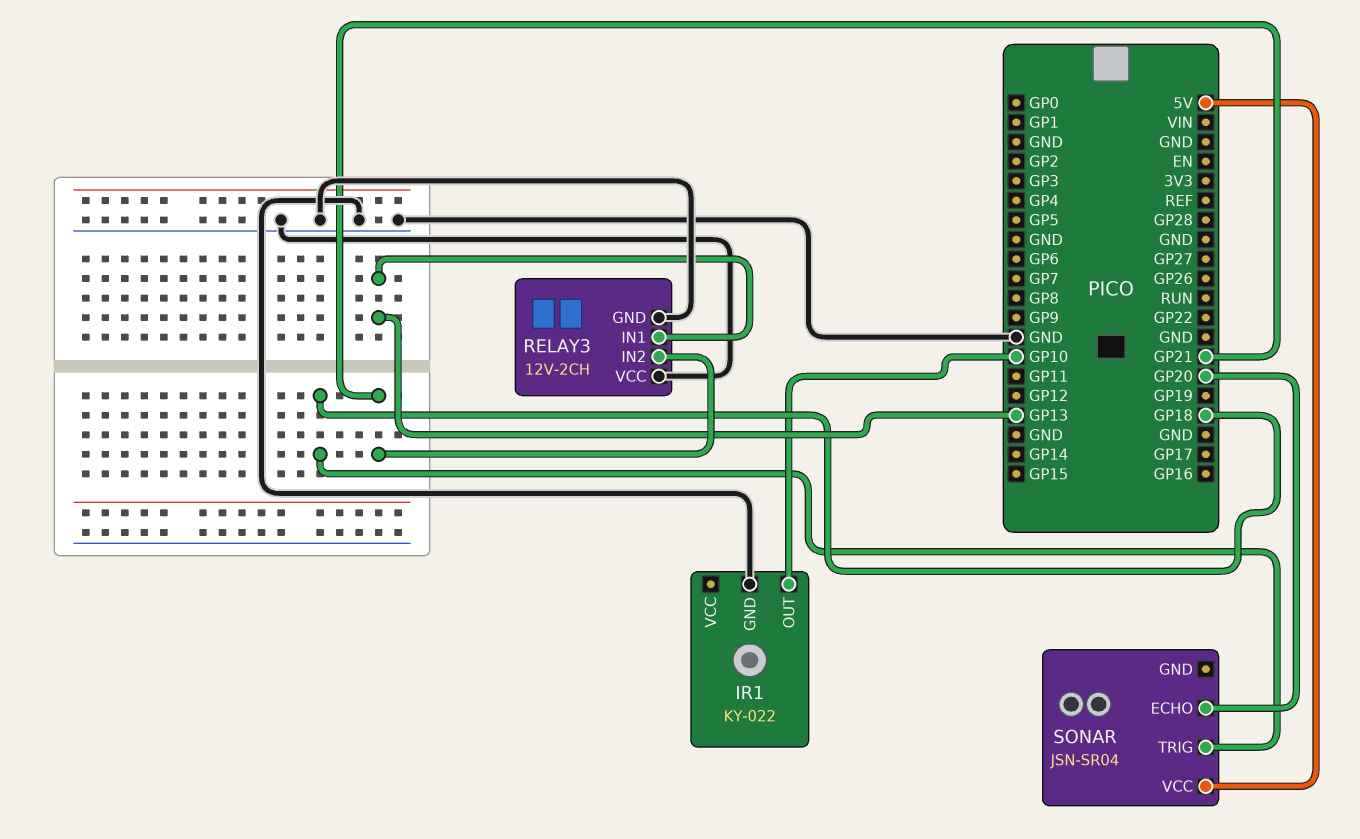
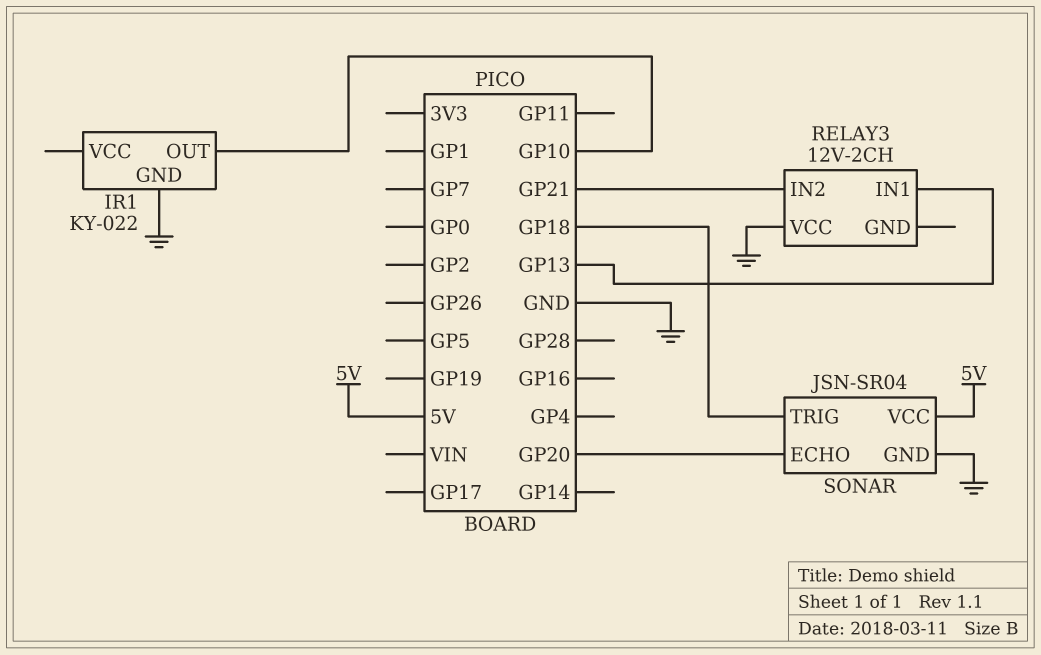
RELAY3 pin GND: GND -> none
SONAR pin GND: none -> GND

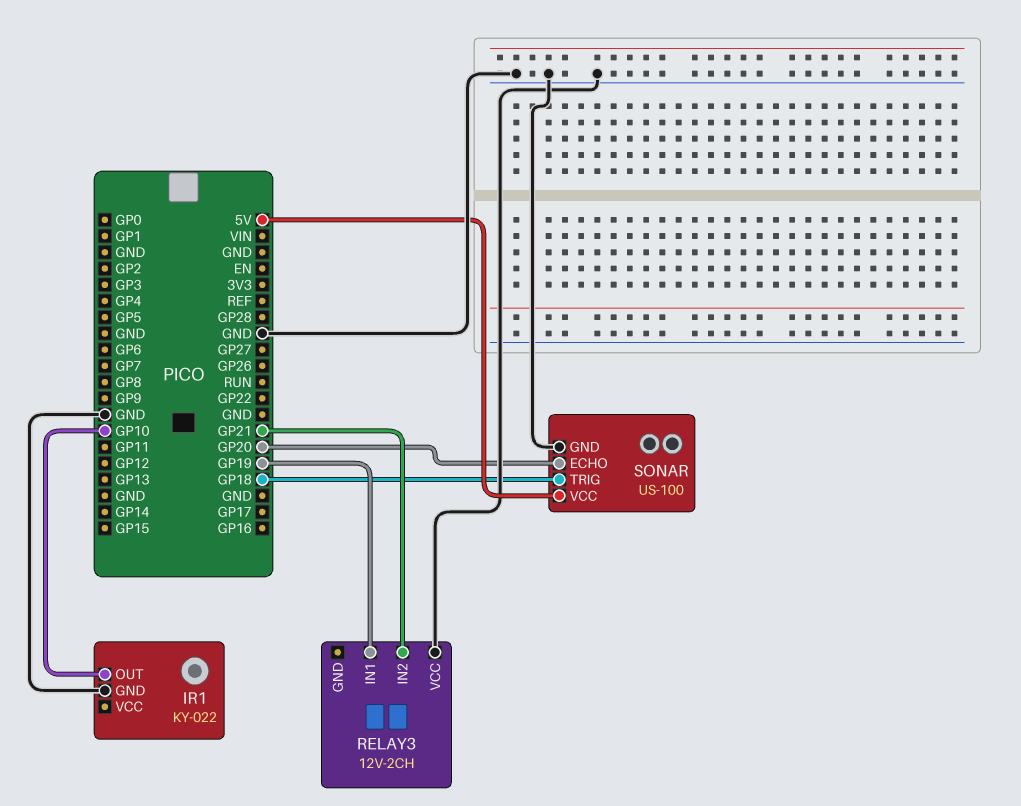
RELAY3 pin IN1: GP13 -> GP19
SONAR: JSN-SR04 -> US-100

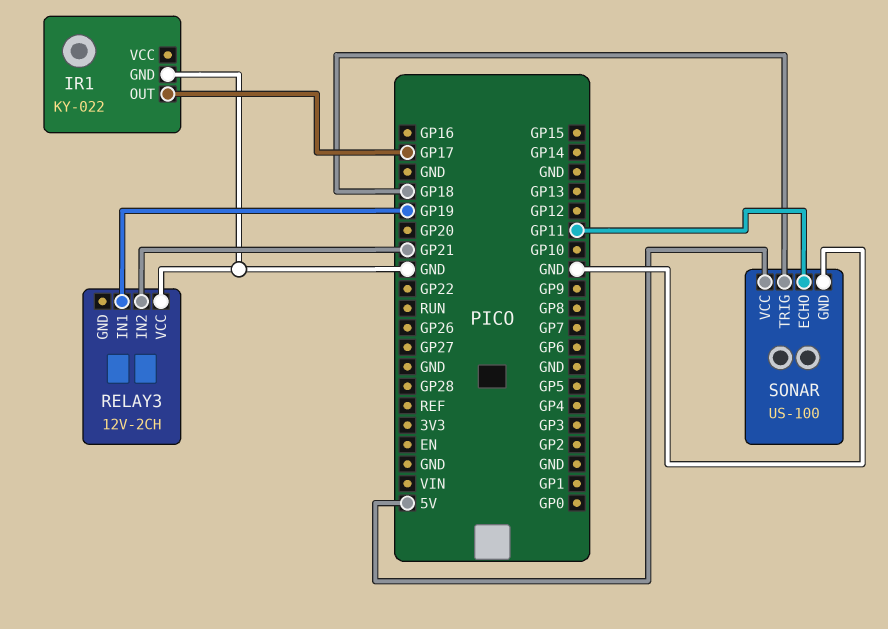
IR1 pin OUT: GP10 -> GP17
SONAR pin ECHO: GP20 -> GP11

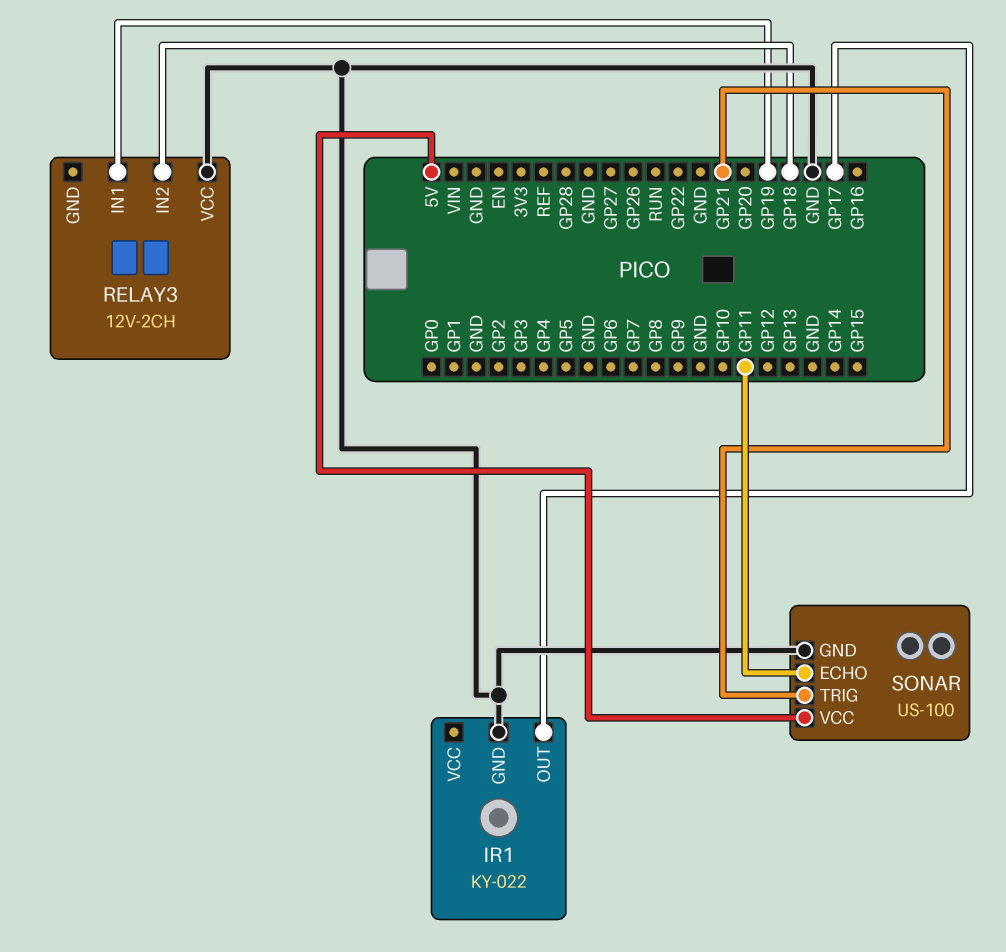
RELAY3 pin IN2: GP21 -> GP18
SONAR pin TRIG: GP18 -> GP21

